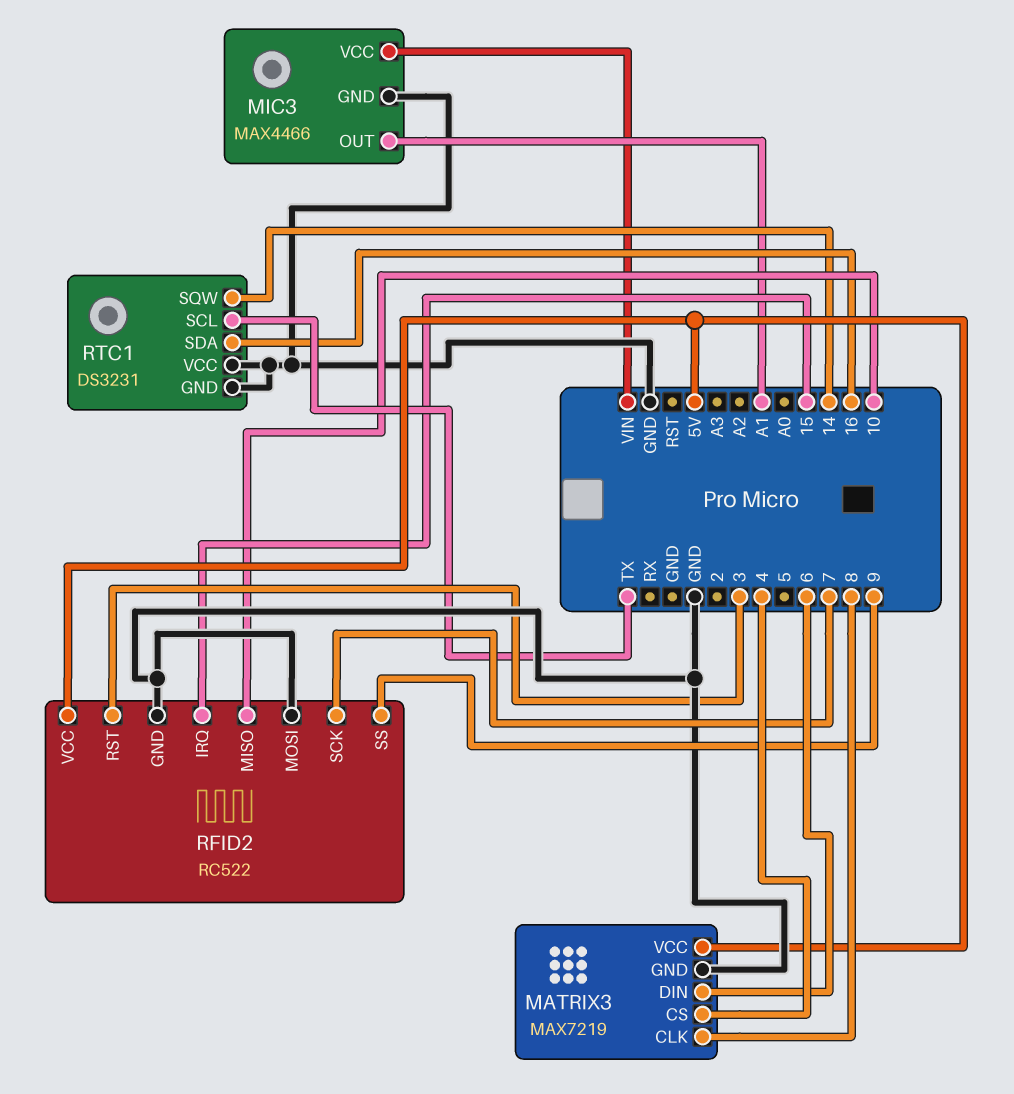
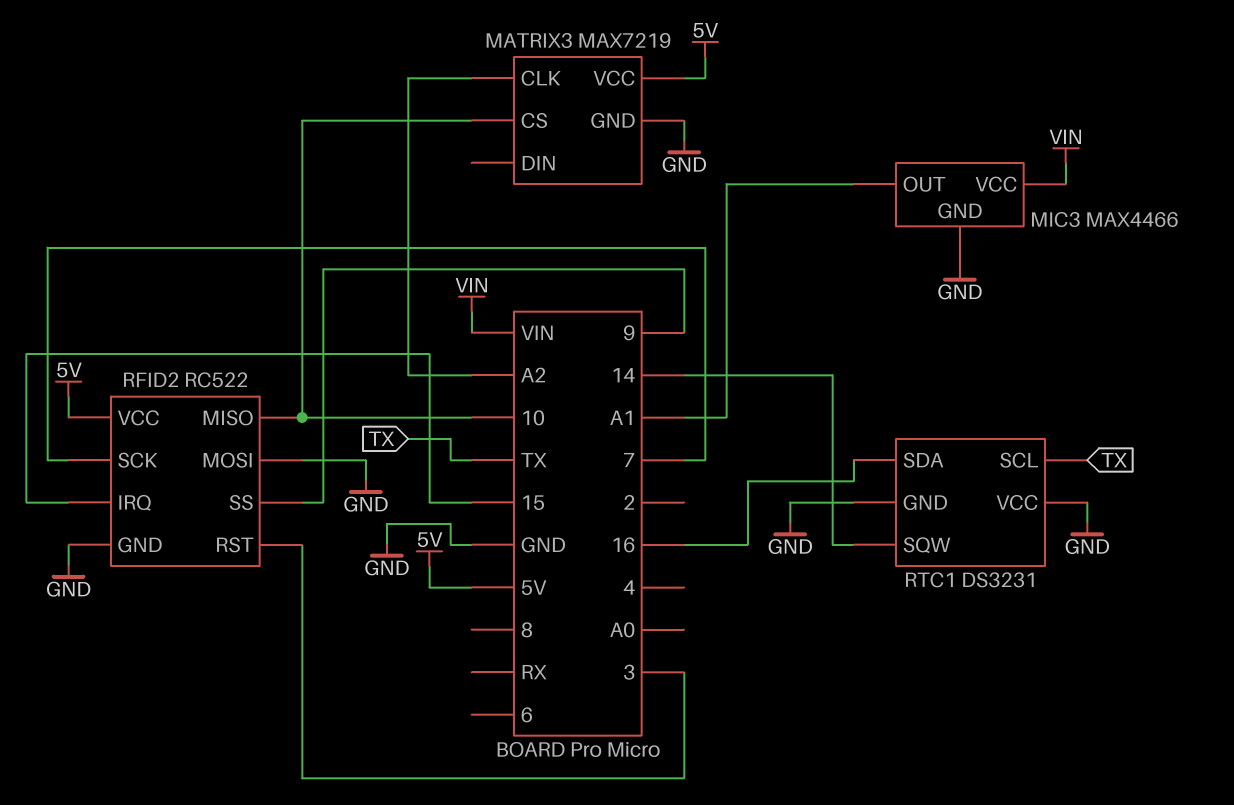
MATRIX3 pin CLK: 8 -> A2
MATRIX3 pin CS: 4 -> 10
MATRIX3 pin DIN: 6 -> none

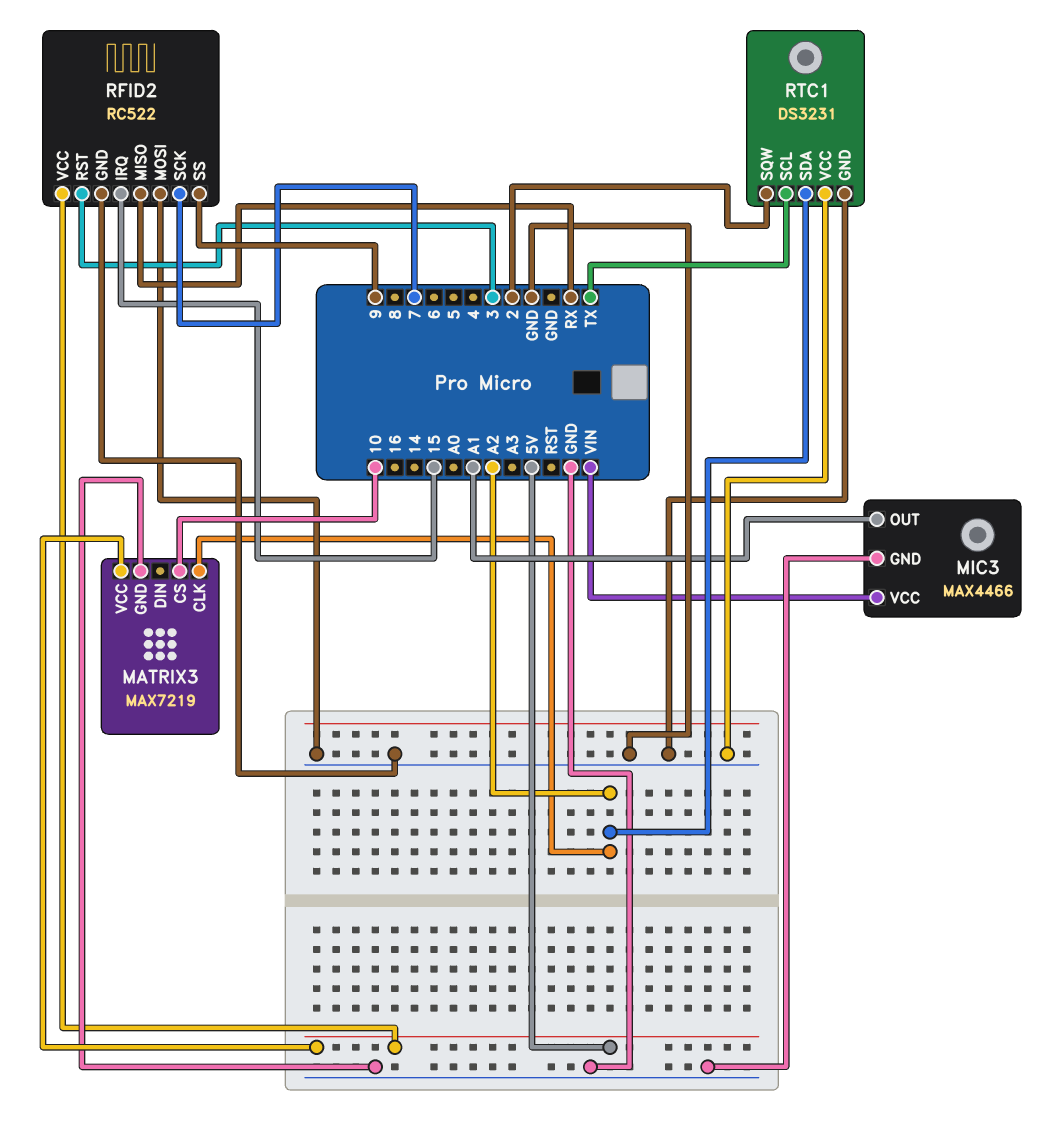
RFID2 pin MISO: 10 -> RX
RTC1 pin SDA: 16 -> A2
RTC1 pin SQW: 14 -> 2

